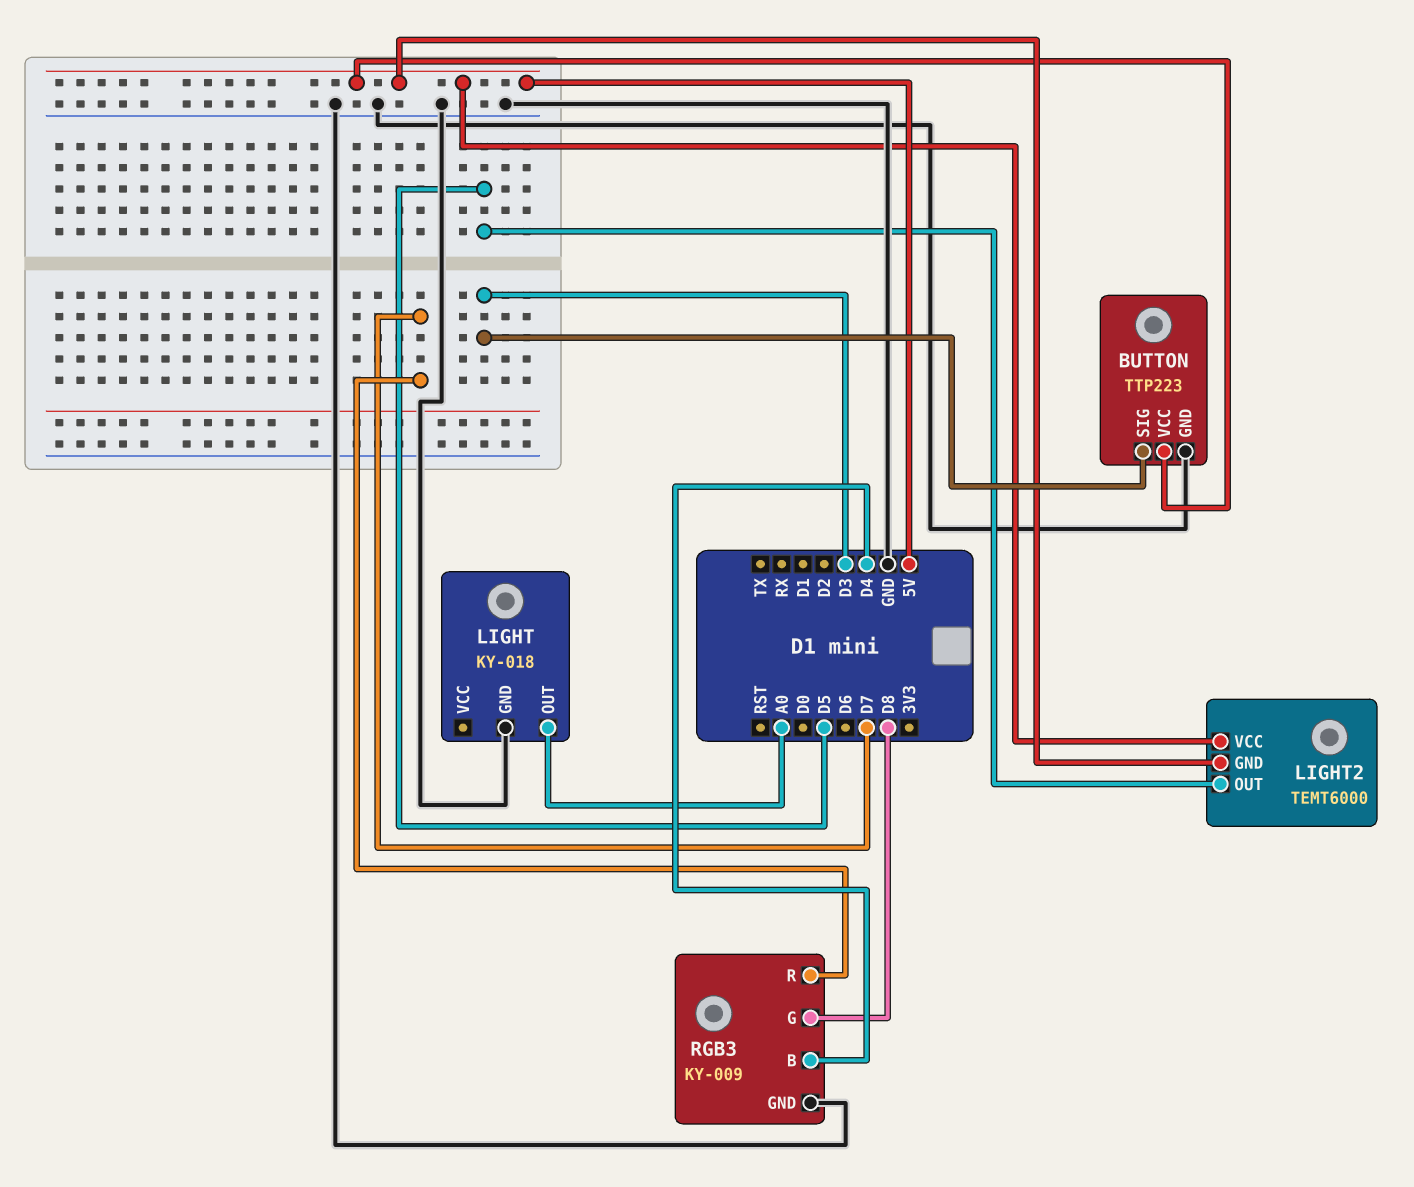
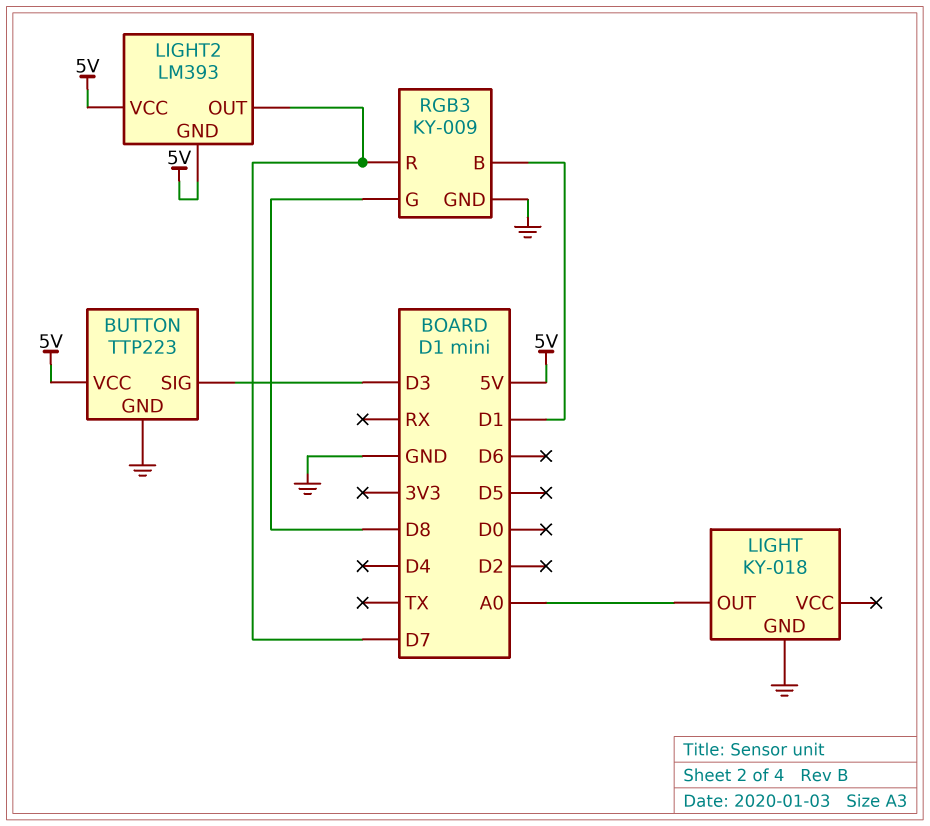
LIGHT2: TEMT6000 -> LM393
LIGHT2 pin OUT: D5 -> D7
RGB3 pin B: D4 -> D1

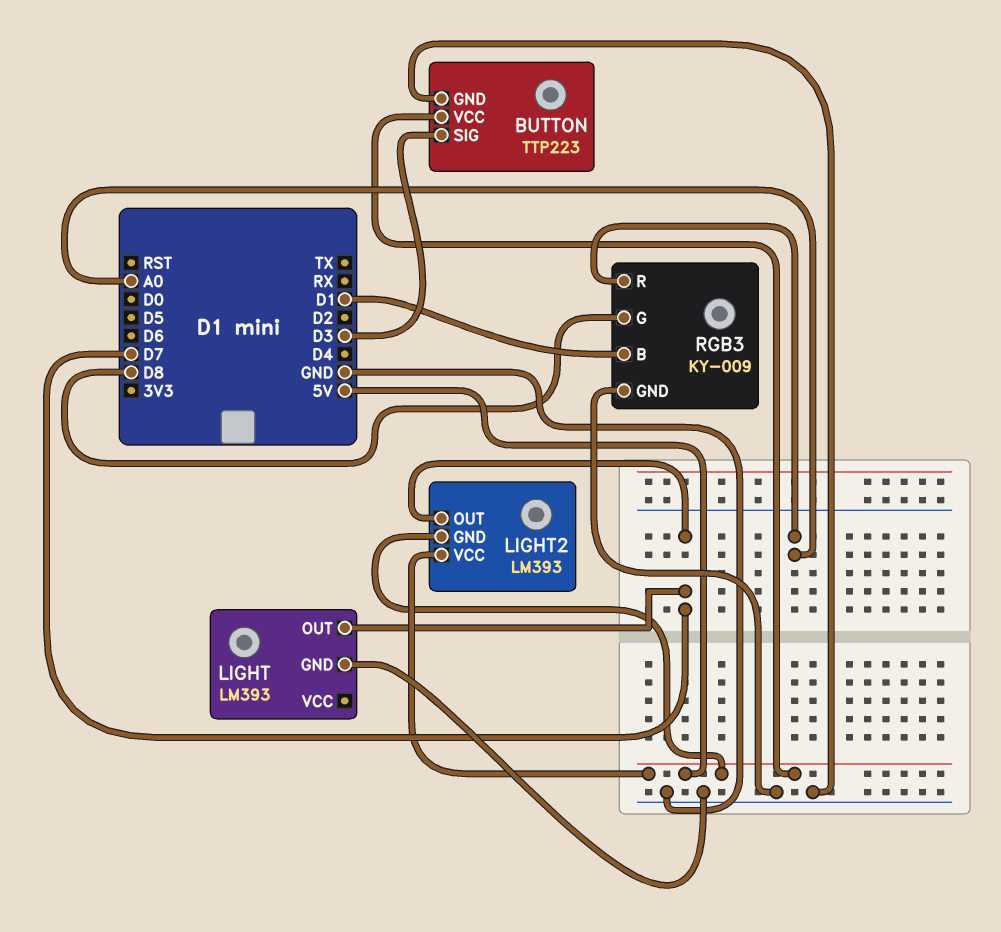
LIGHT: KY-018 -> LM393
LIGHT pin OUT: A0 -> D7
RGB3 pin R: D7 -> A0

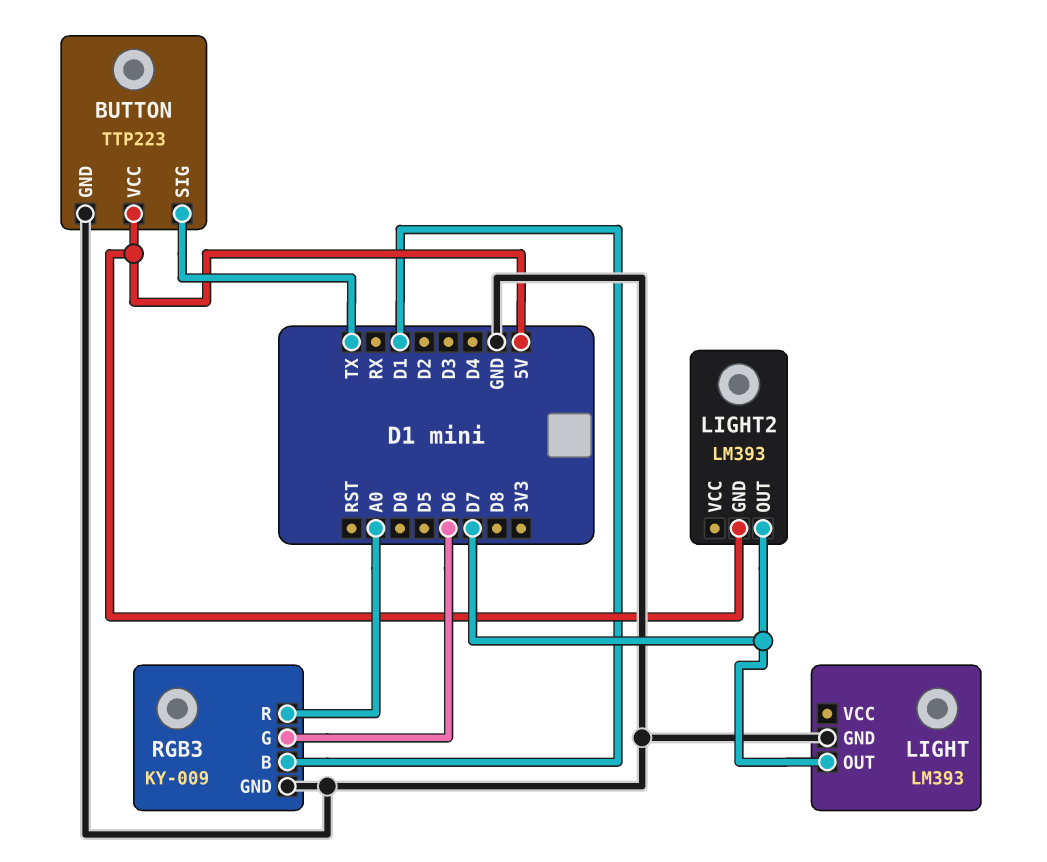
BUTTON pin SIG: D3 -> TX
LIGHT2 pin VCC: 5V -> none
RGB3 pin G: D8 -> D6

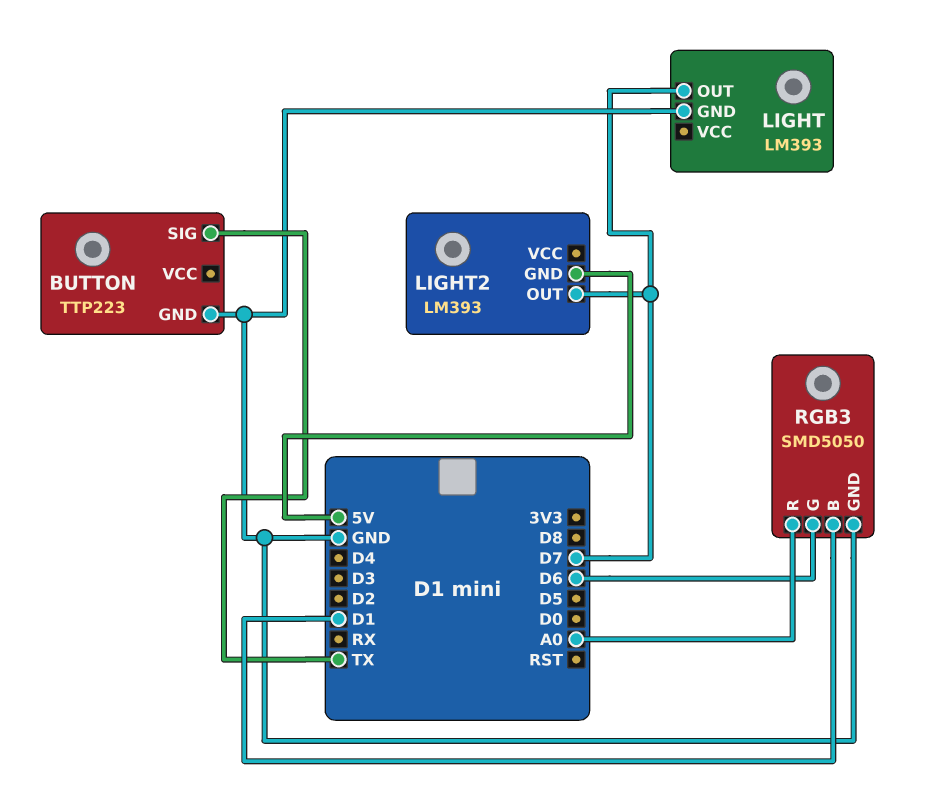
BUTTON pin VCC: 5V -> none
RGB3: KY-009 -> SMD5050

